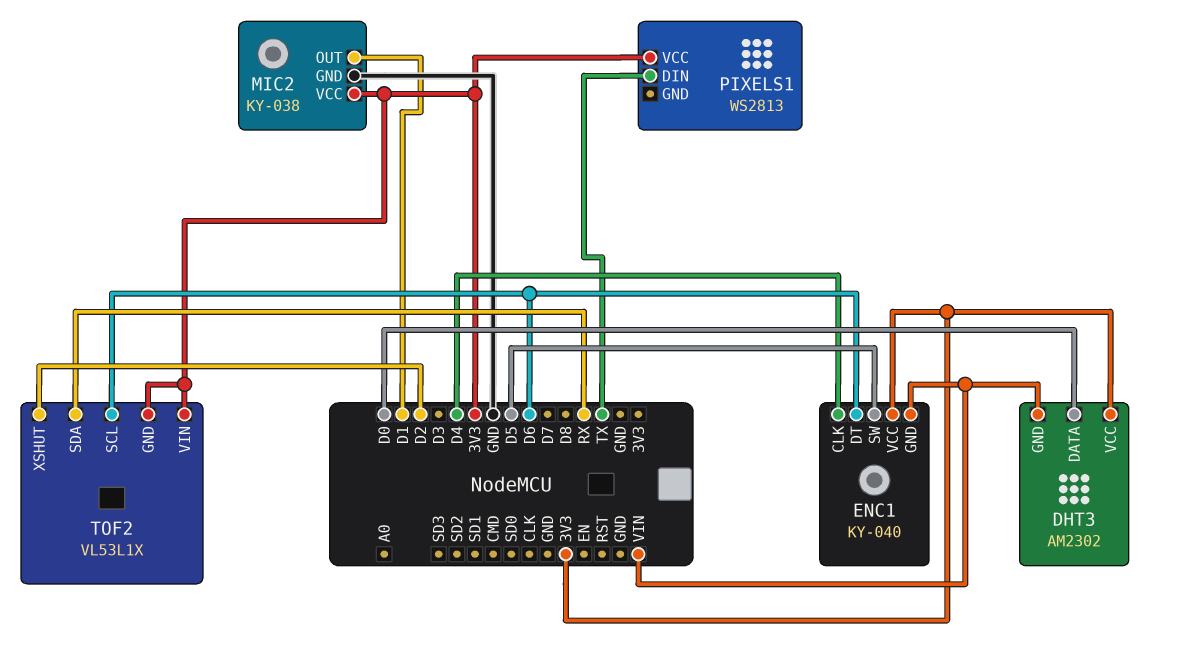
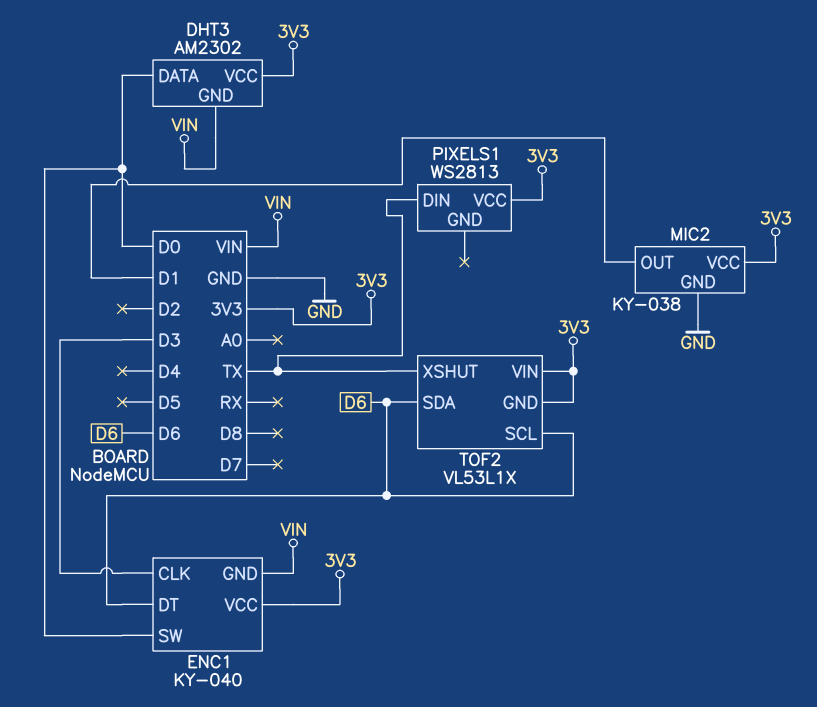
ENC1 pin CLK: D4 -> D3
ENC1 pin SW: D5 -> D0
TOF2 pin SDA: RX -> D6
TOF2 pin XSHUT: D2 -> TX

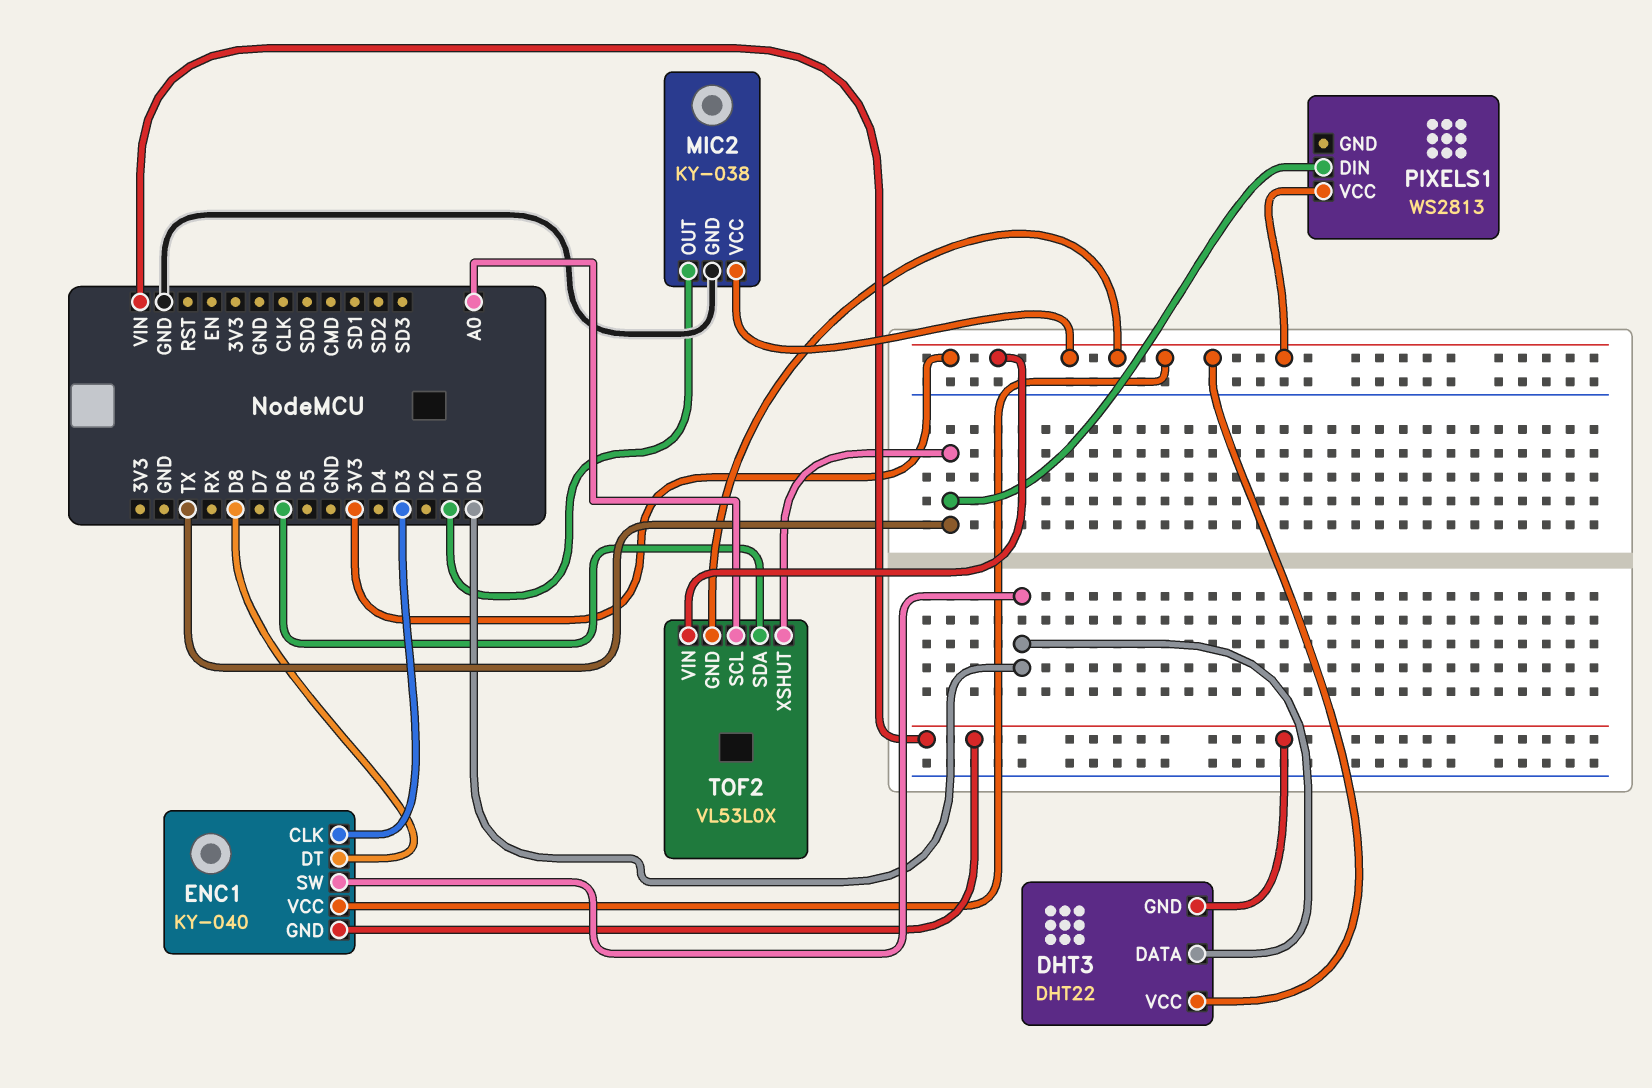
DHT3: AM2302 -> DHT22
ENC1 pin DT: D6 -> D8
TOF2: VL53L1X -> VL53L0X
TOF2 pin SCL: D6 -> A0

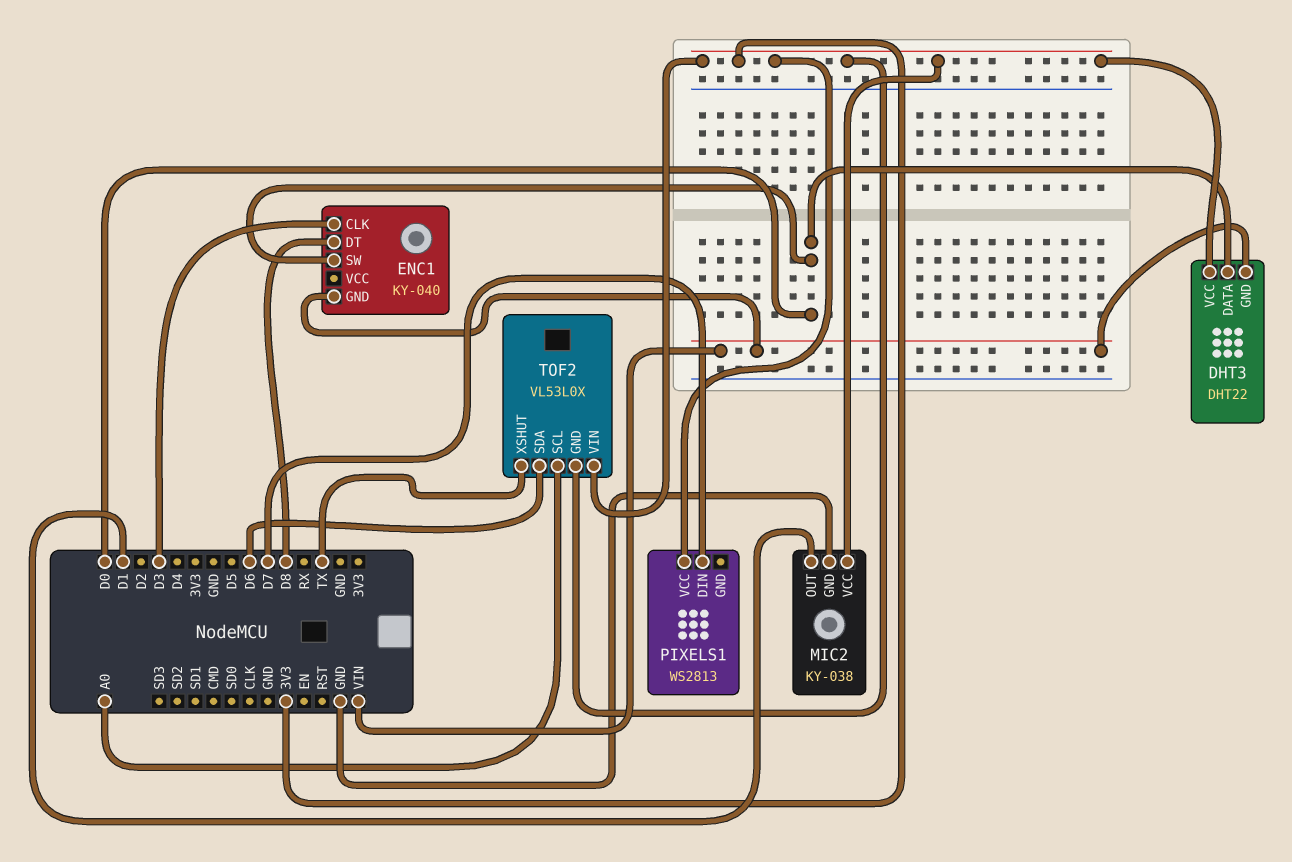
ENC1 pin VCC: 3V3 -> none
PIXELS1 pin DIN: TX -> D7

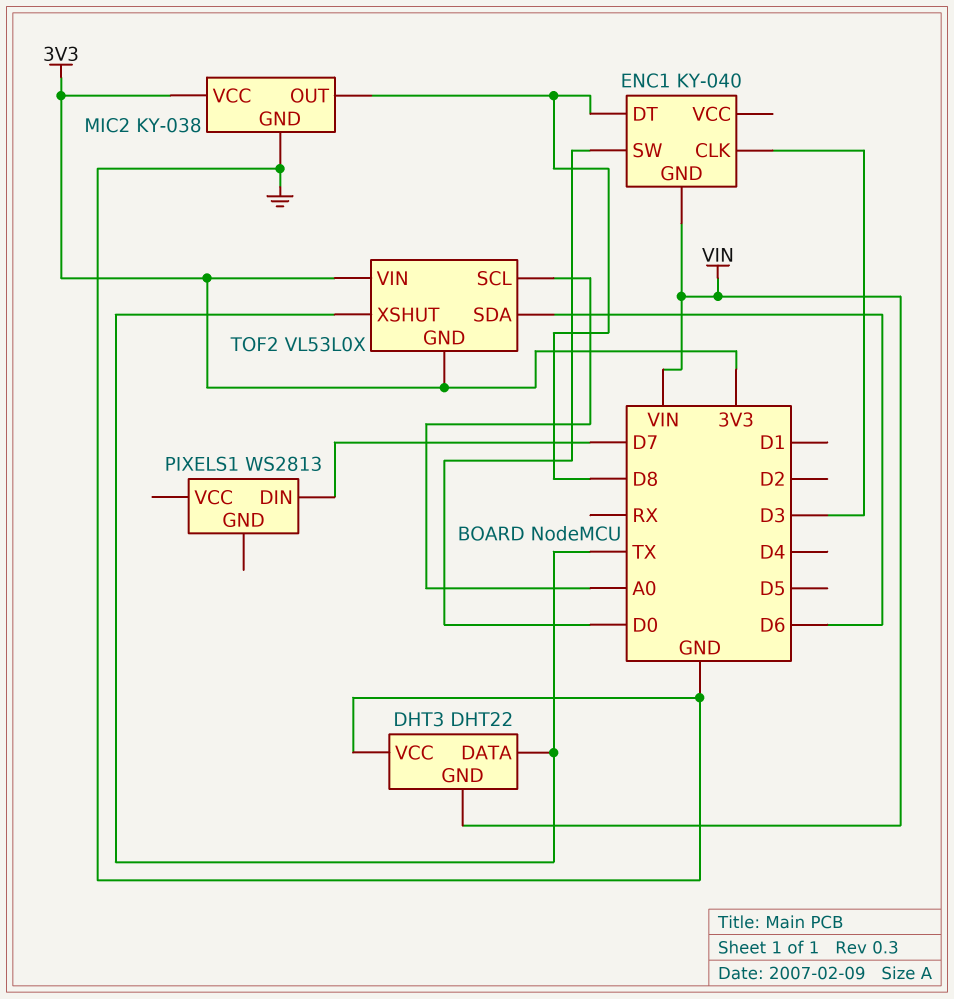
DHT3 pin DATA: D0 -> TX
DHT3 pin VCC: 3V3 -> GND
MIC2 pin OUT: D1 -> D8
PIXELS1 pin VCC: 3V3 -> none

